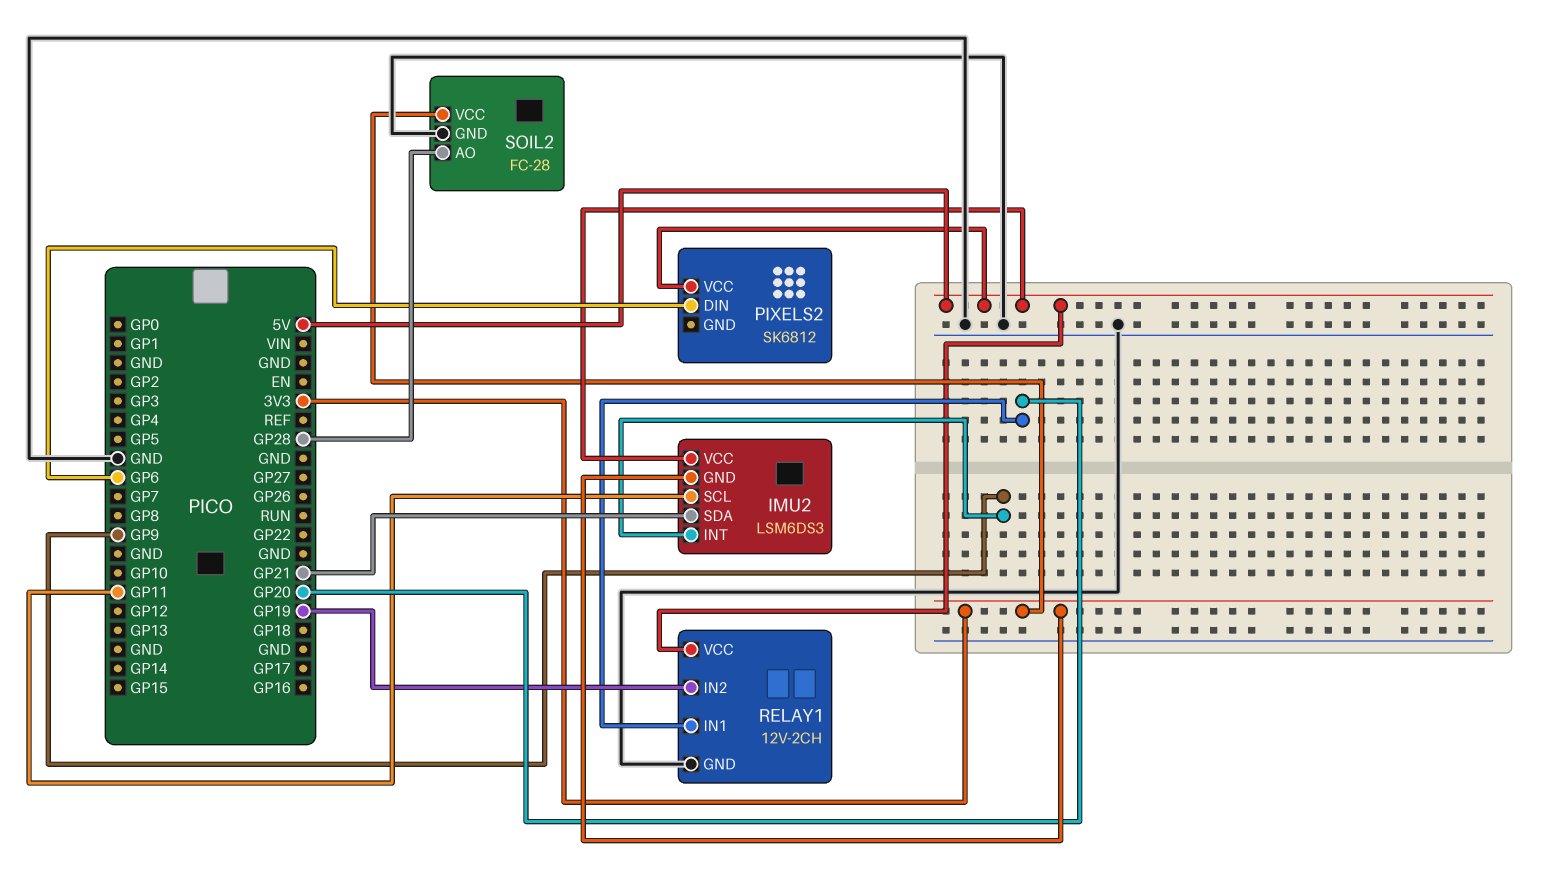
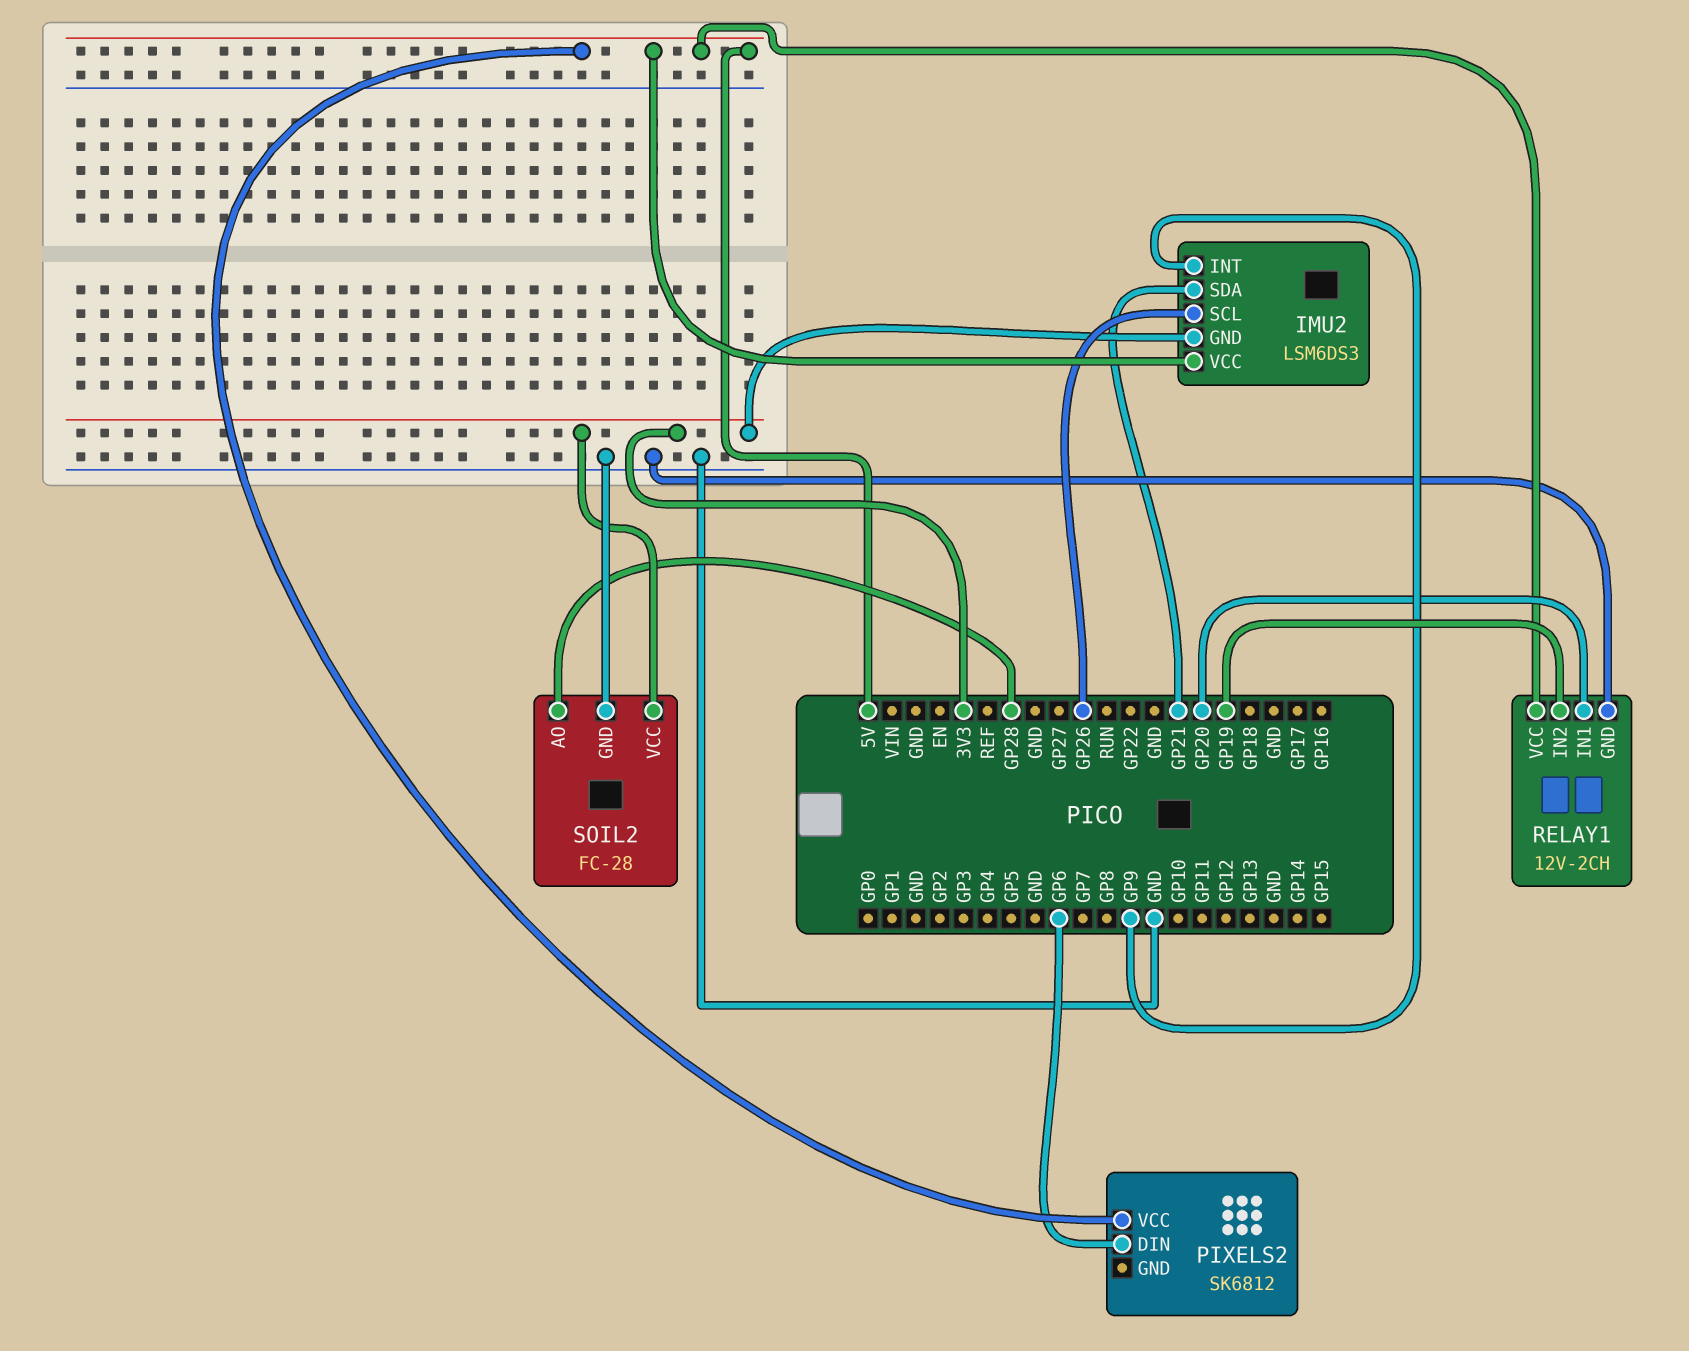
IMU2 pin SCL: GP11 -> GP26

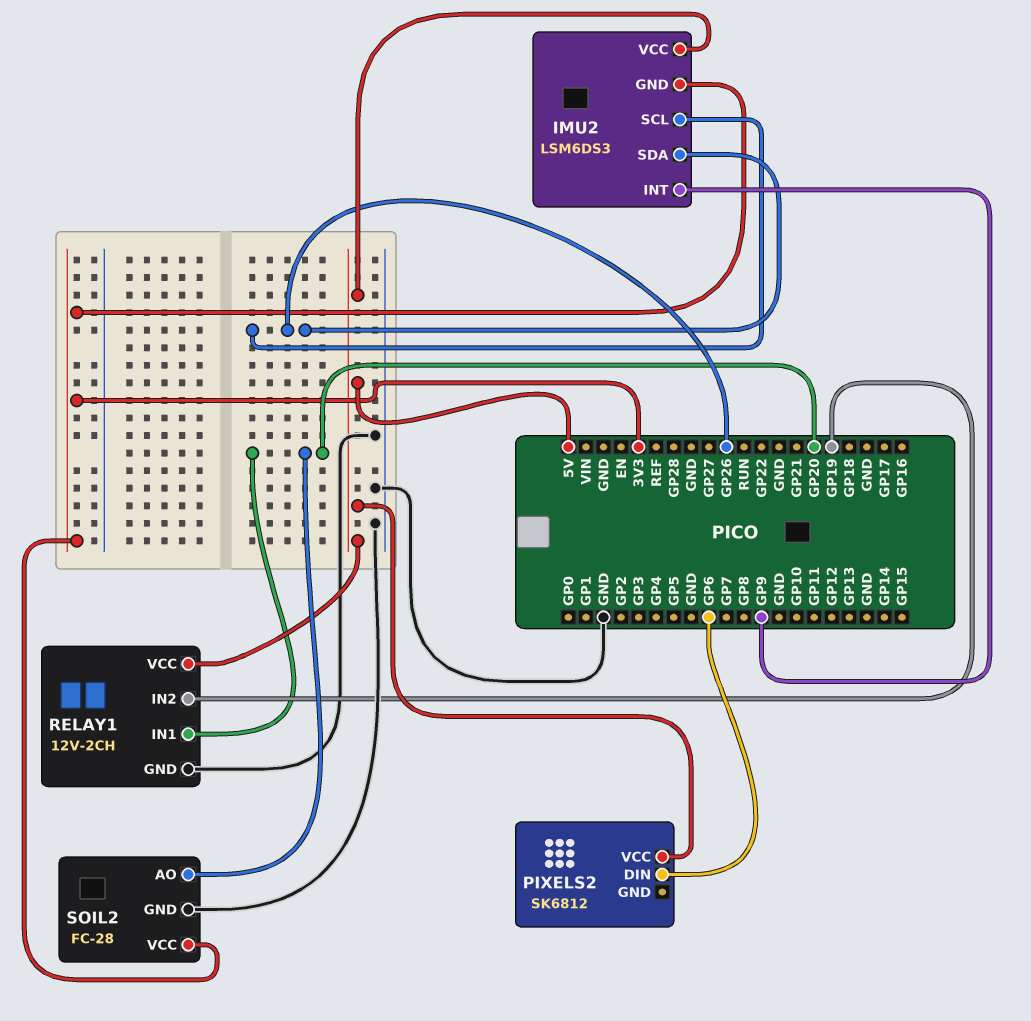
IMU2 pin SDA: GP21 -> GP26
SOIL2 pin AO: GP28 -> GP20

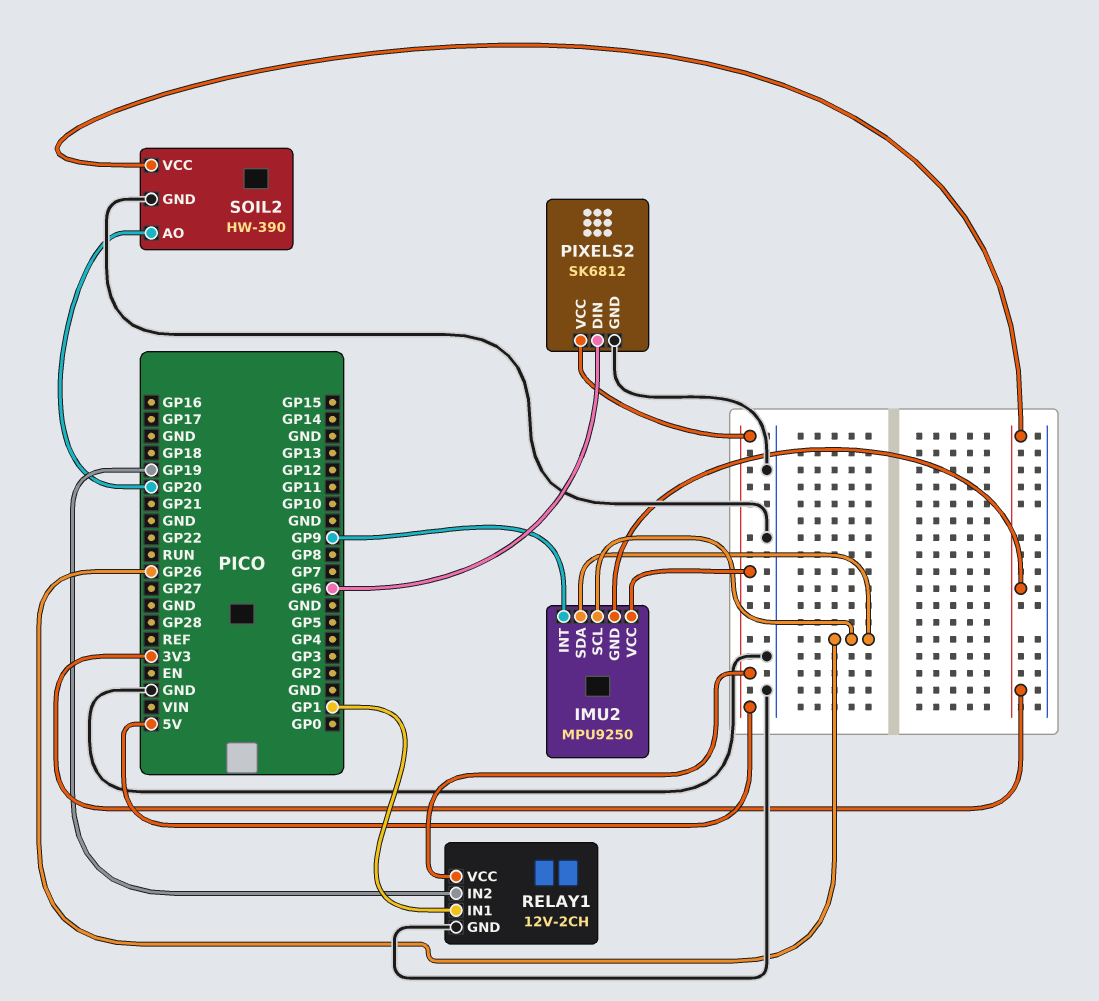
IMU2: LSM6DS3 -> MPU9250
PIXELS2 pin GND: none -> GND
RELAY1 pin IN1: GP20 -> GP1
SOIL2: FC-28 -> HW-390

